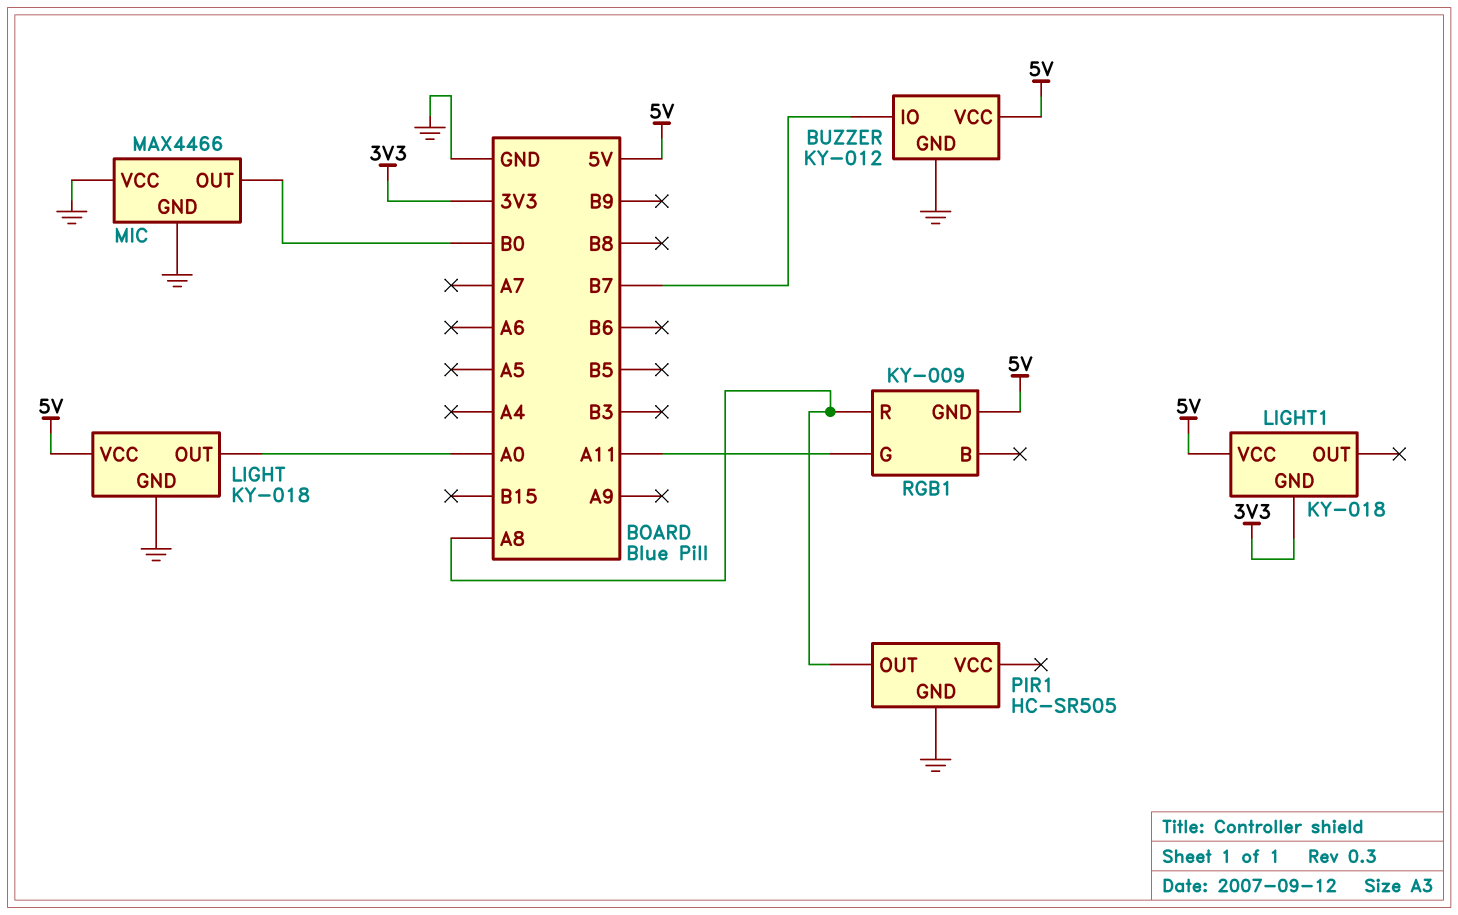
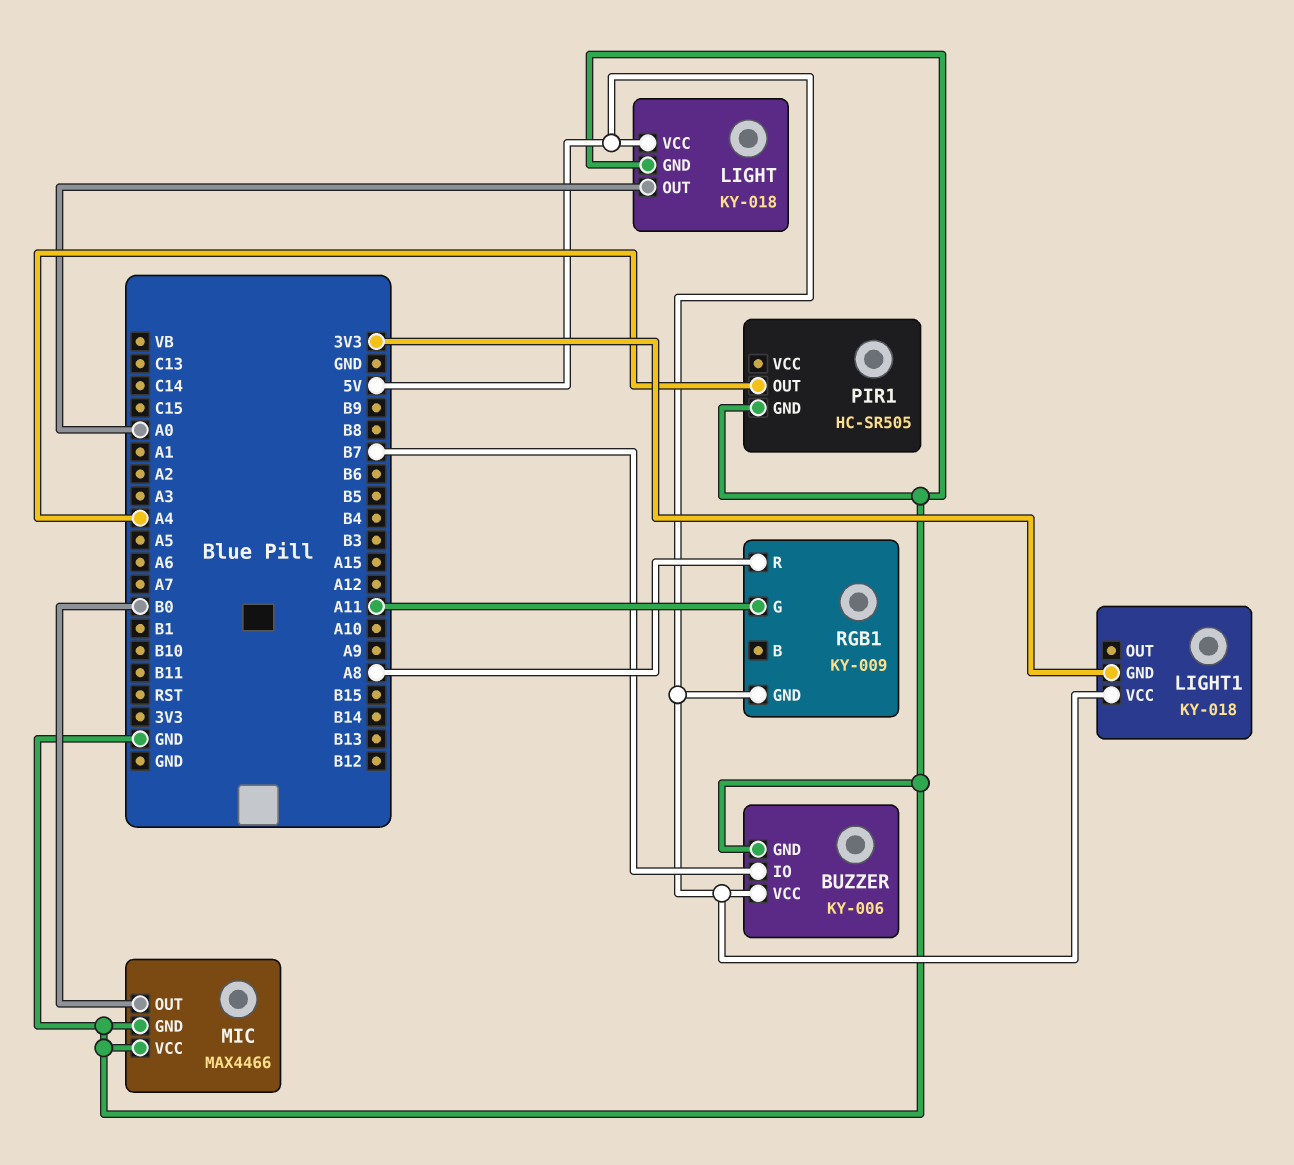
BUZZER: KY-012 -> KY-006
PIR1 pin OUT: A8 -> A4

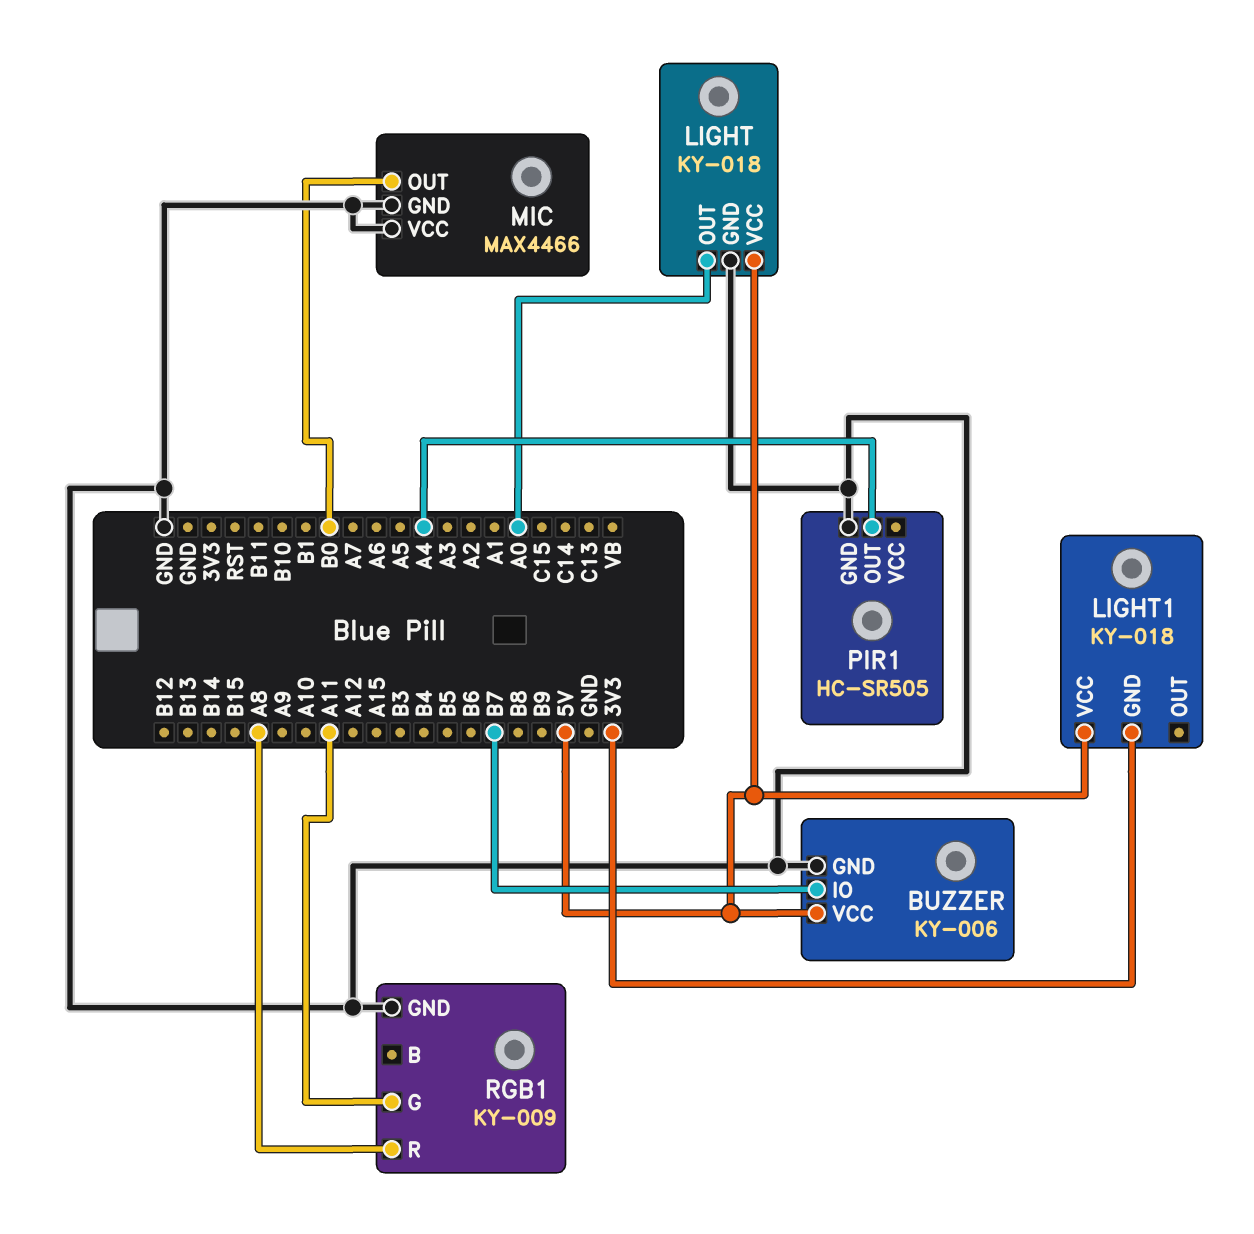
RGB1 pin GND: 5V -> GND

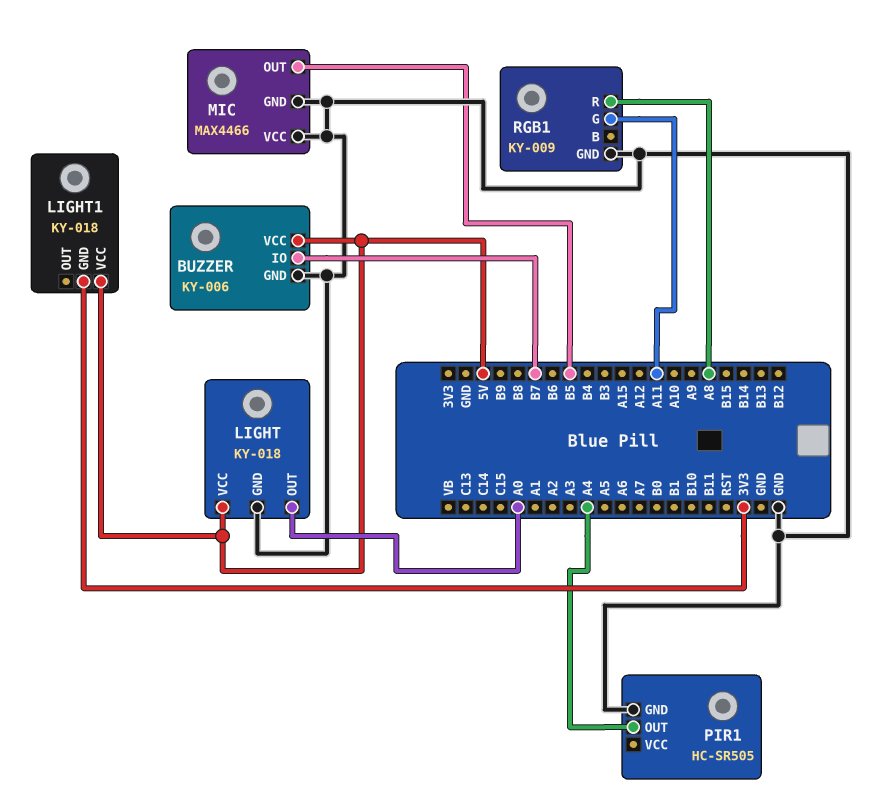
MIC pin OUT: B0 -> B5

